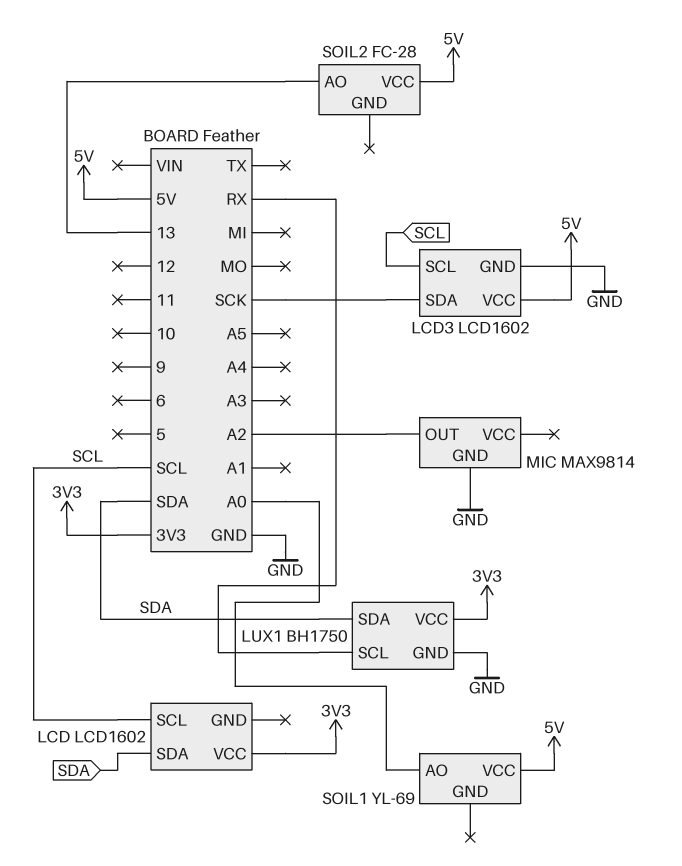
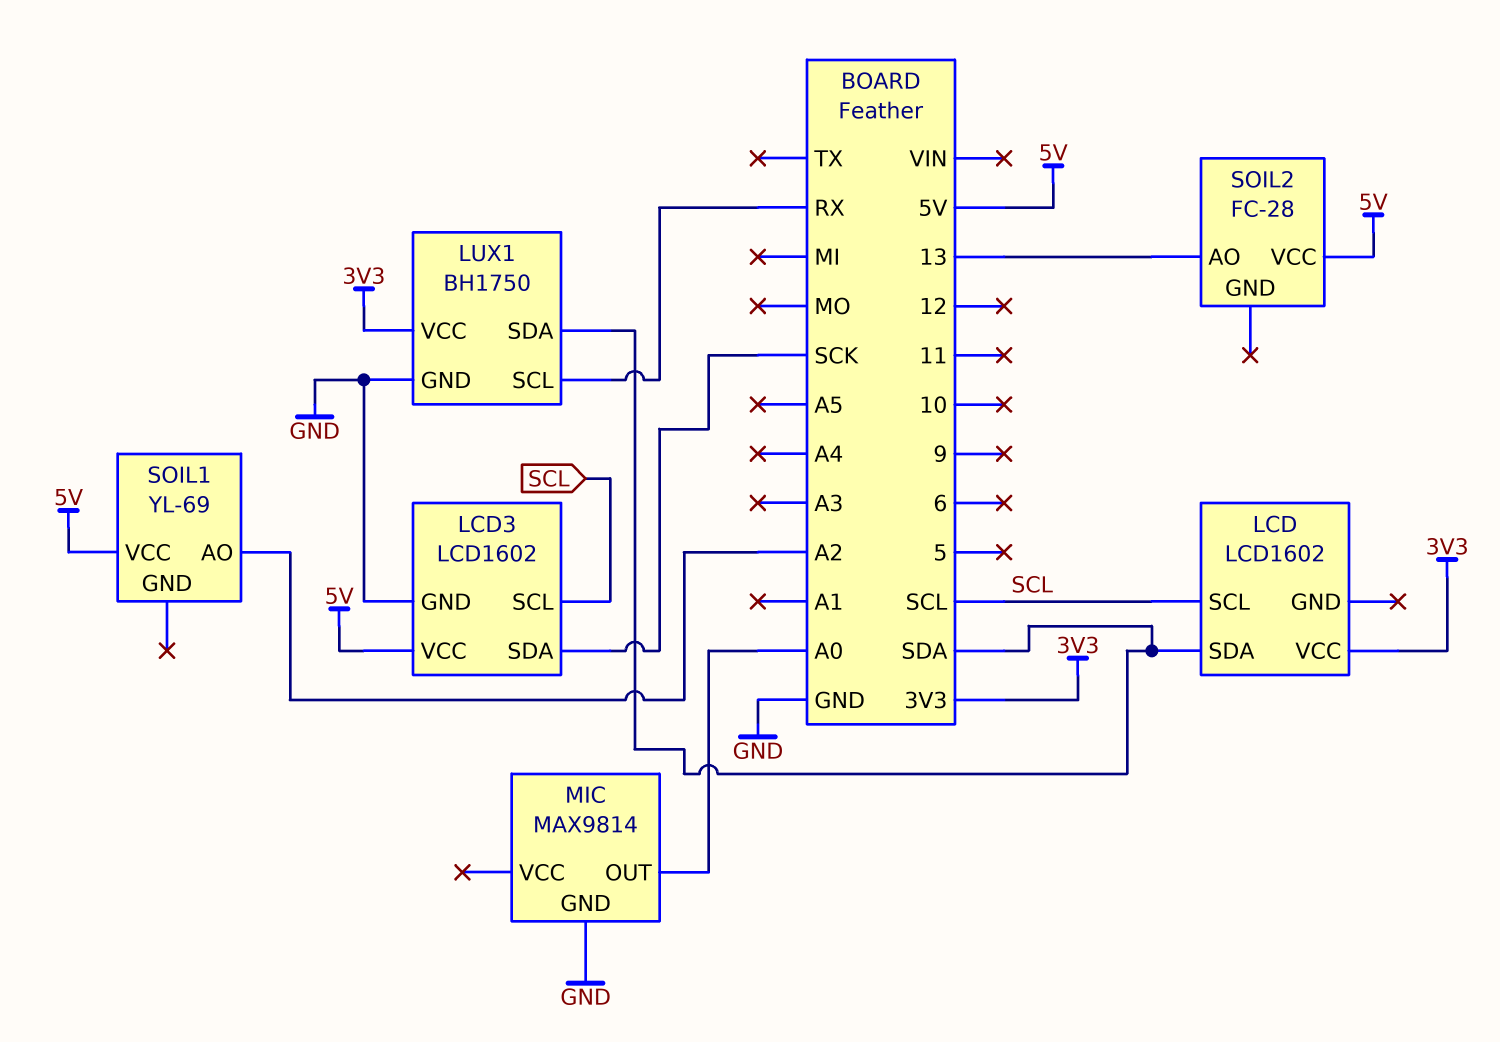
MIC pin OUT: A2 -> A0
SOIL1 pin AO: A0 -> A2

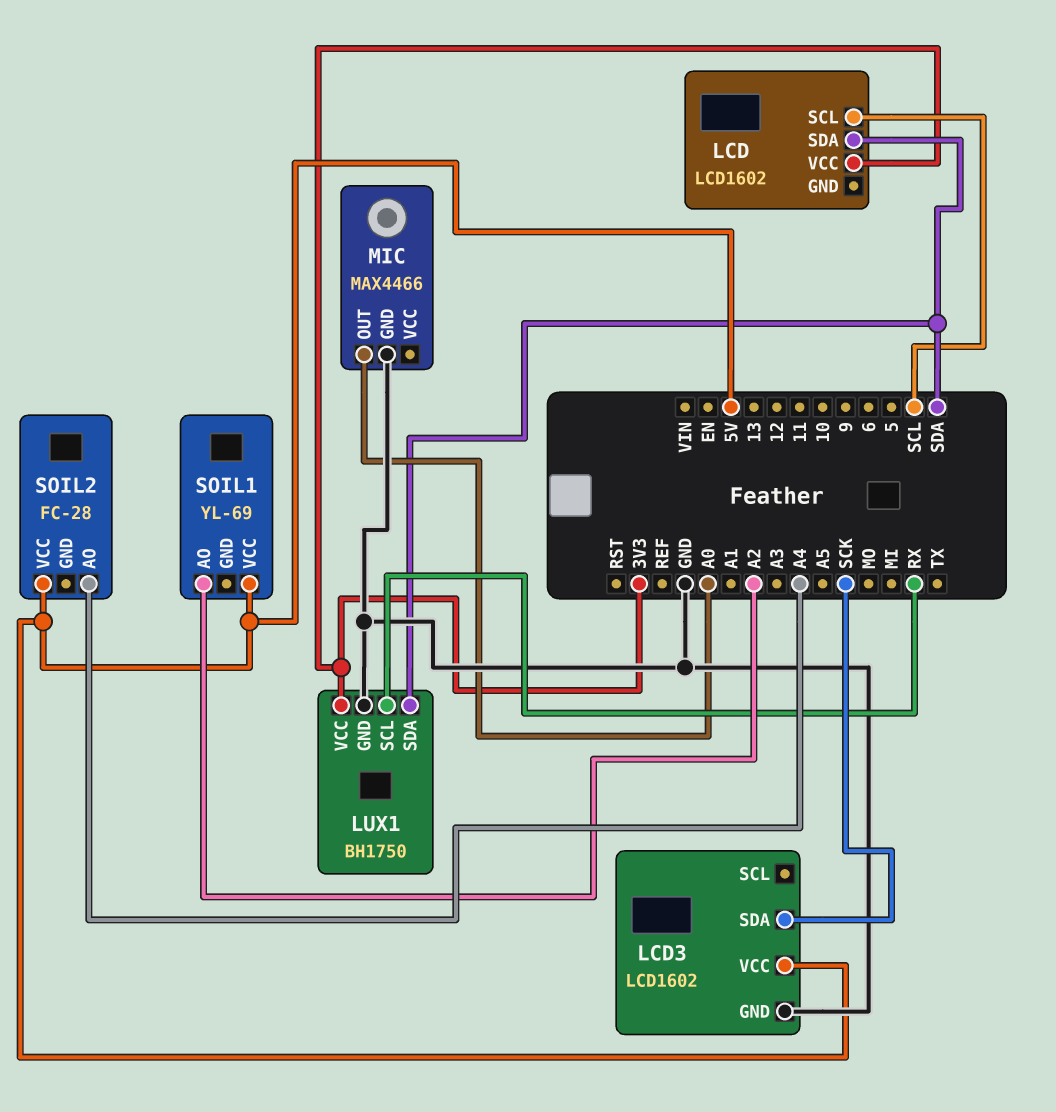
LCD3 pin SCL: SCL -> none
MIC: MAX9814 -> MAX4466
SOIL2 pin AO: 13 -> A4

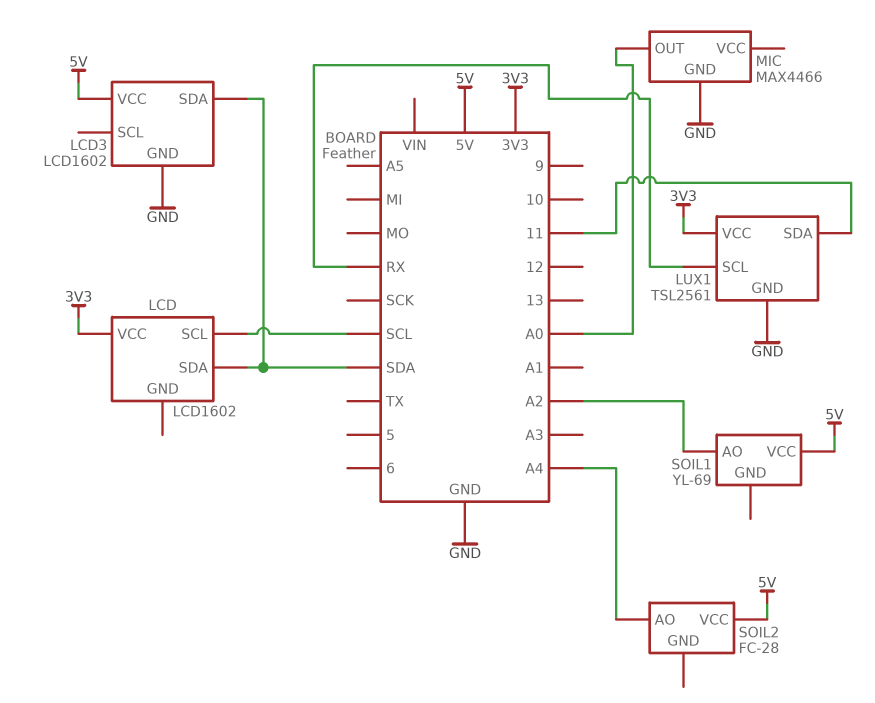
LCD3 pin SDA: SCK -> SDA
LUX1: BH1750 -> TSL2561
LUX1 pin SDA: SDA -> 11

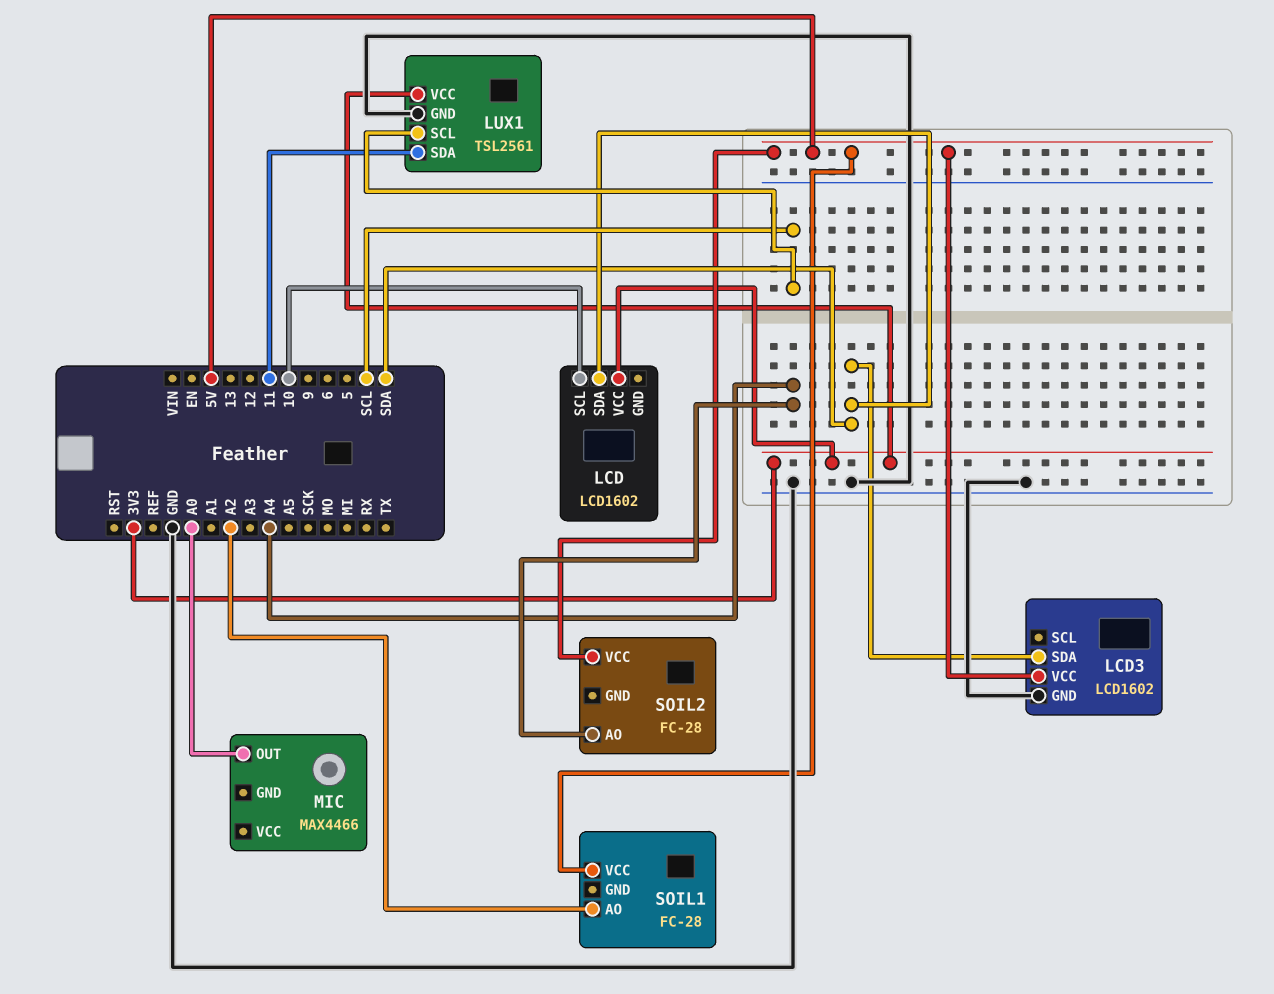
LCD pin SCL: SCL -> 10
LUX1 pin SCL: RX -> SCL
MIC pin GND: GND -> none
SOIL1: YL-69 -> FC-28

